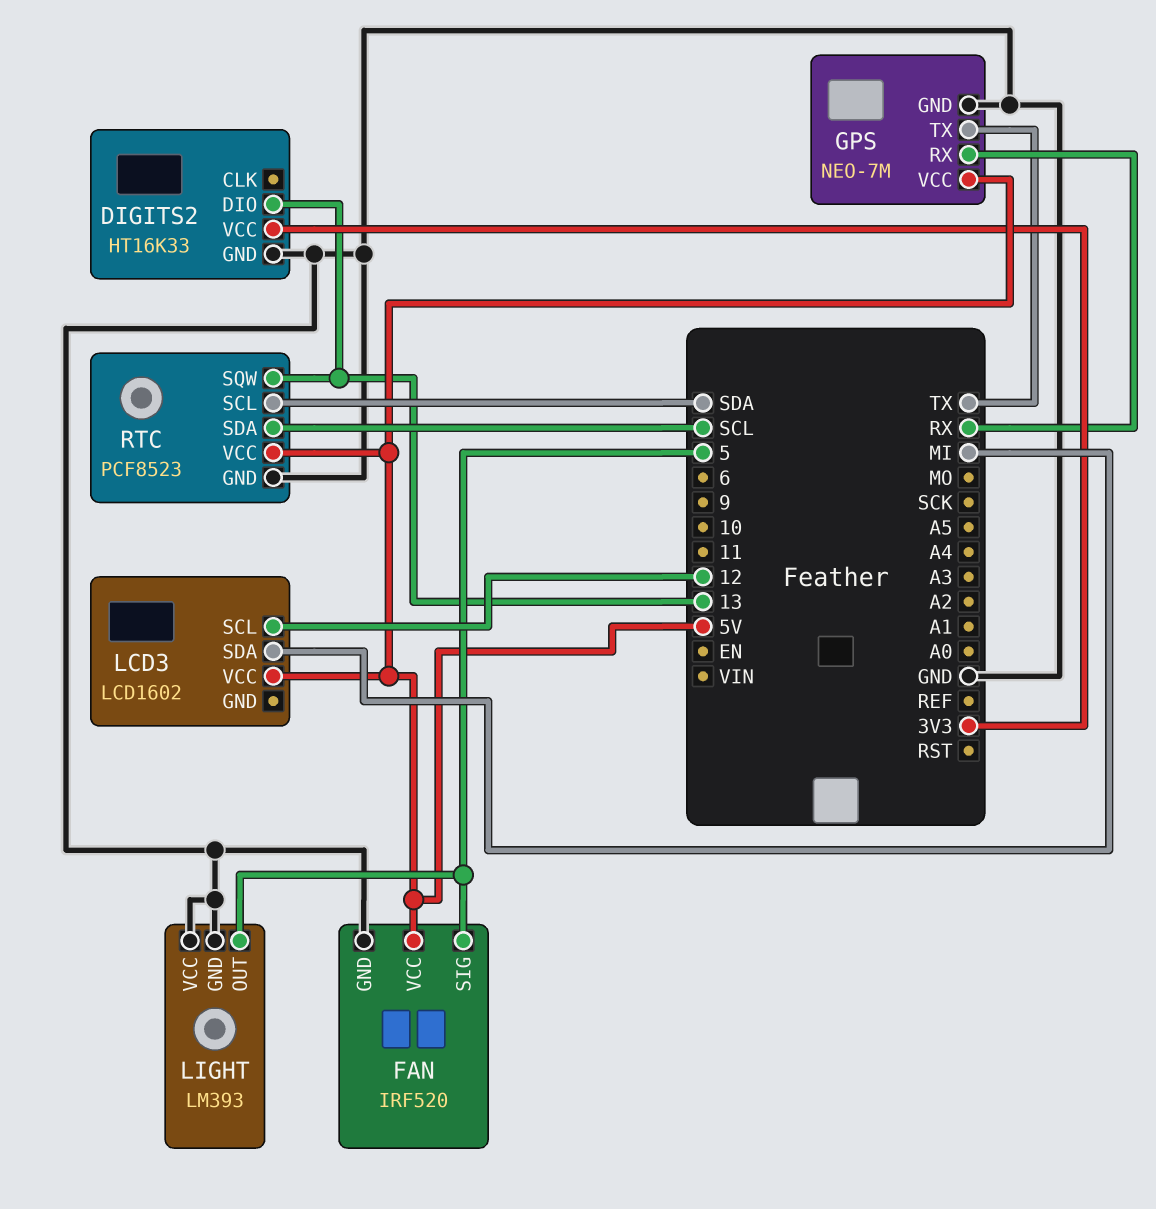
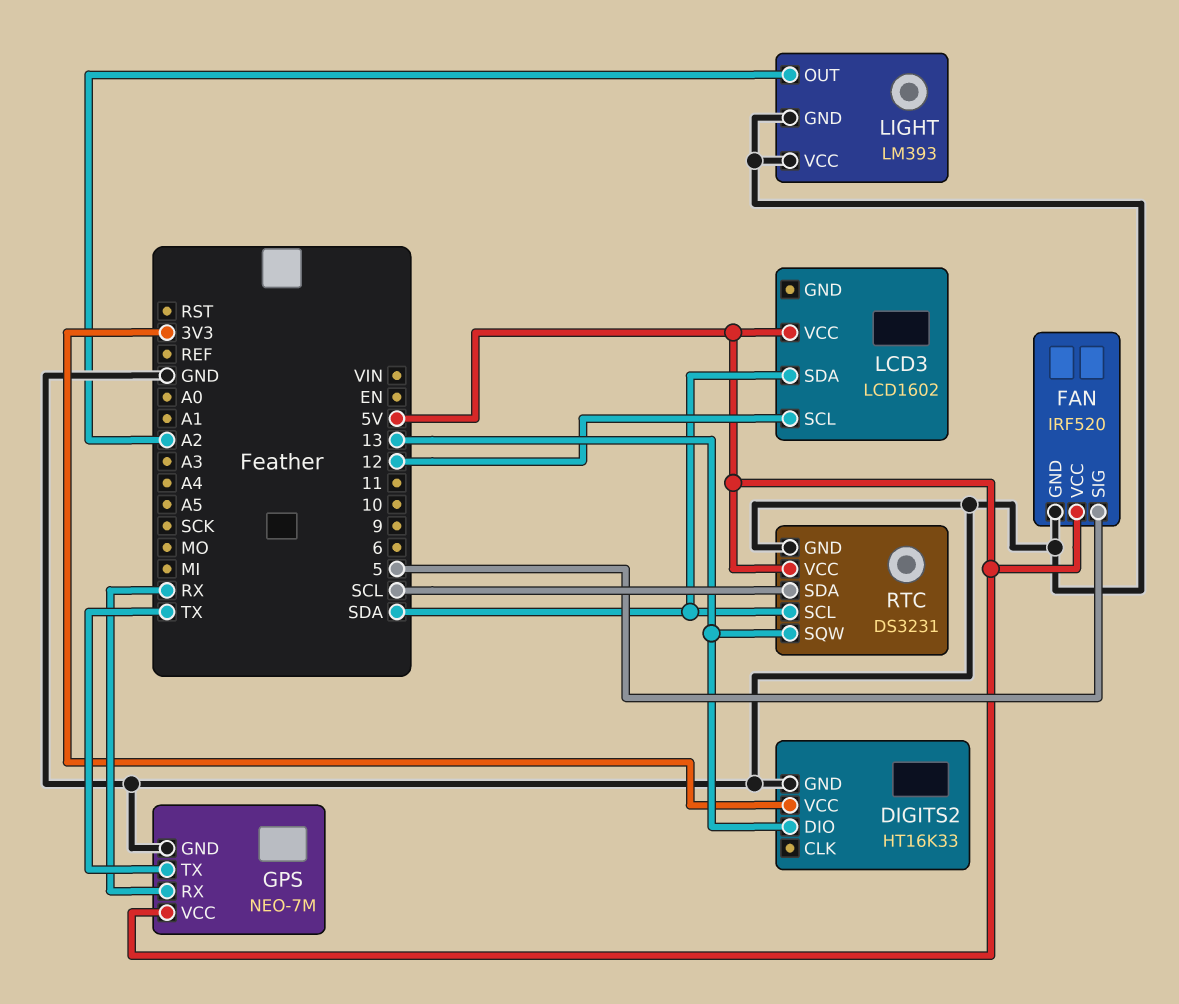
LCD3 pin SDA: MI -> SDA
LIGHT pin OUT: 5 -> A2
RTC: PCF8523 -> DS3231

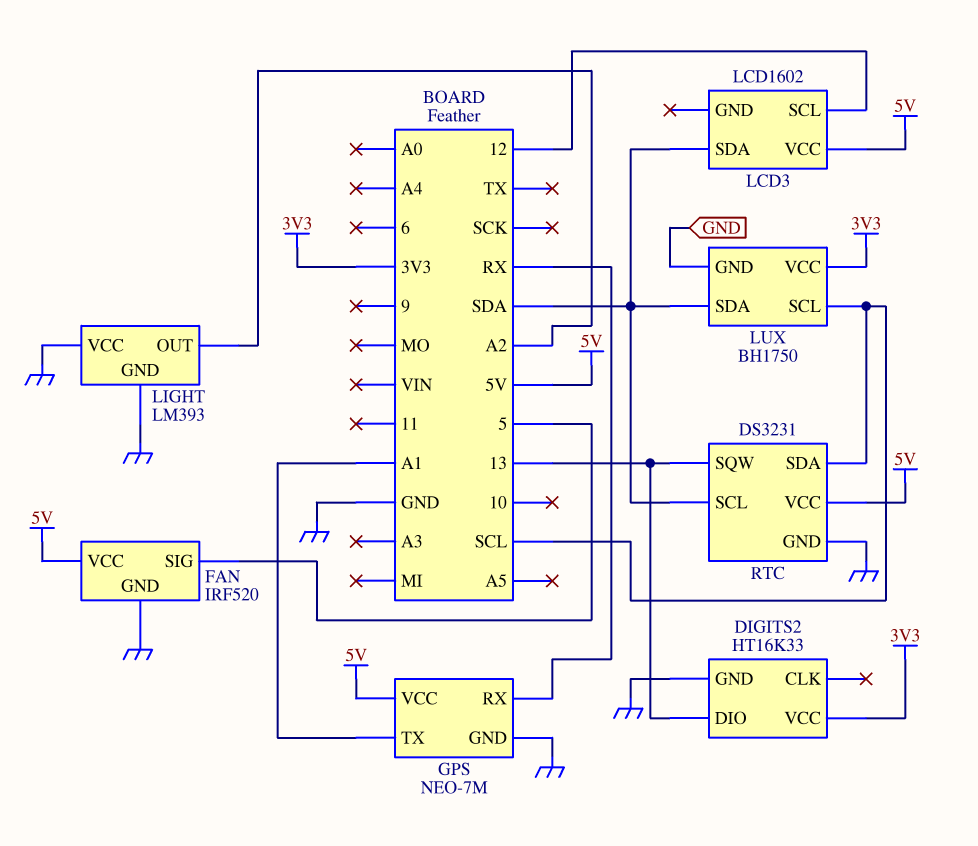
GPS pin TX: TX -> A1
LUX: none -> BH1750
LUX pin GND: none -> GND
LUX pin SCL: none -> SCL
LUX pin SDA: none -> SDA
LUX pin VCC: none -> 3V3

